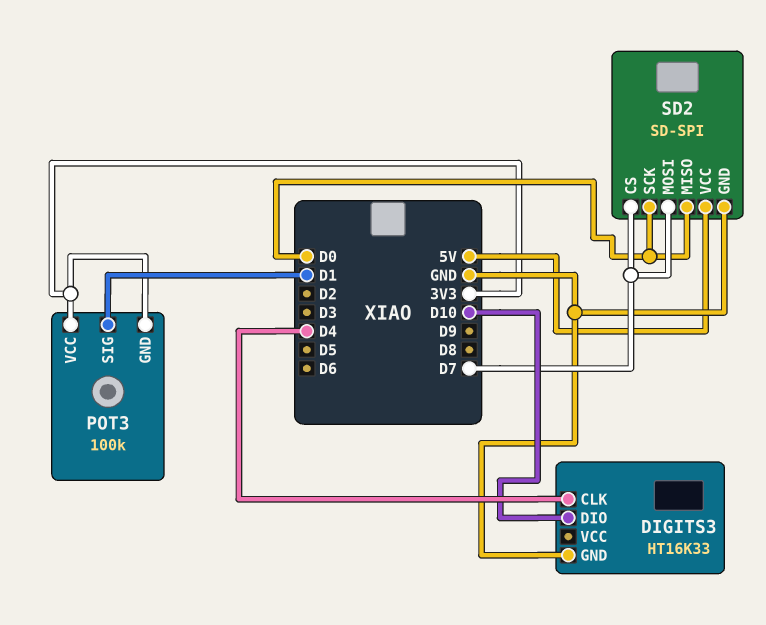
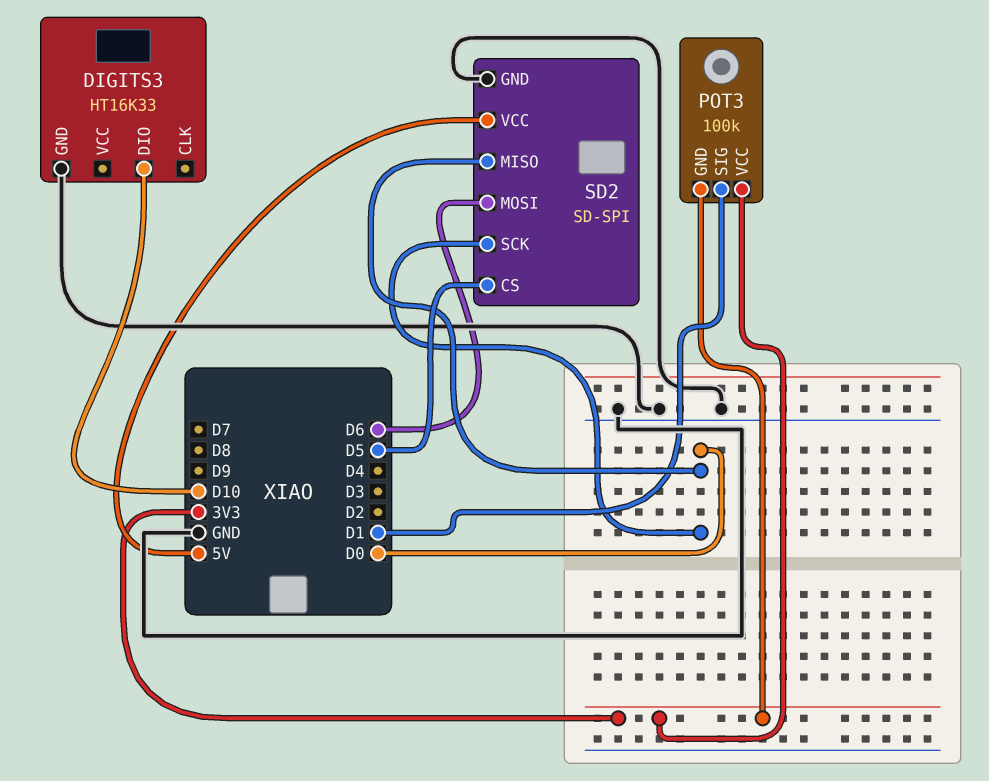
DIGITS3 pin CLK: D4 -> none
SD2 pin CS: D7 -> D5
SD2 pin MOSI: D7 -> D6

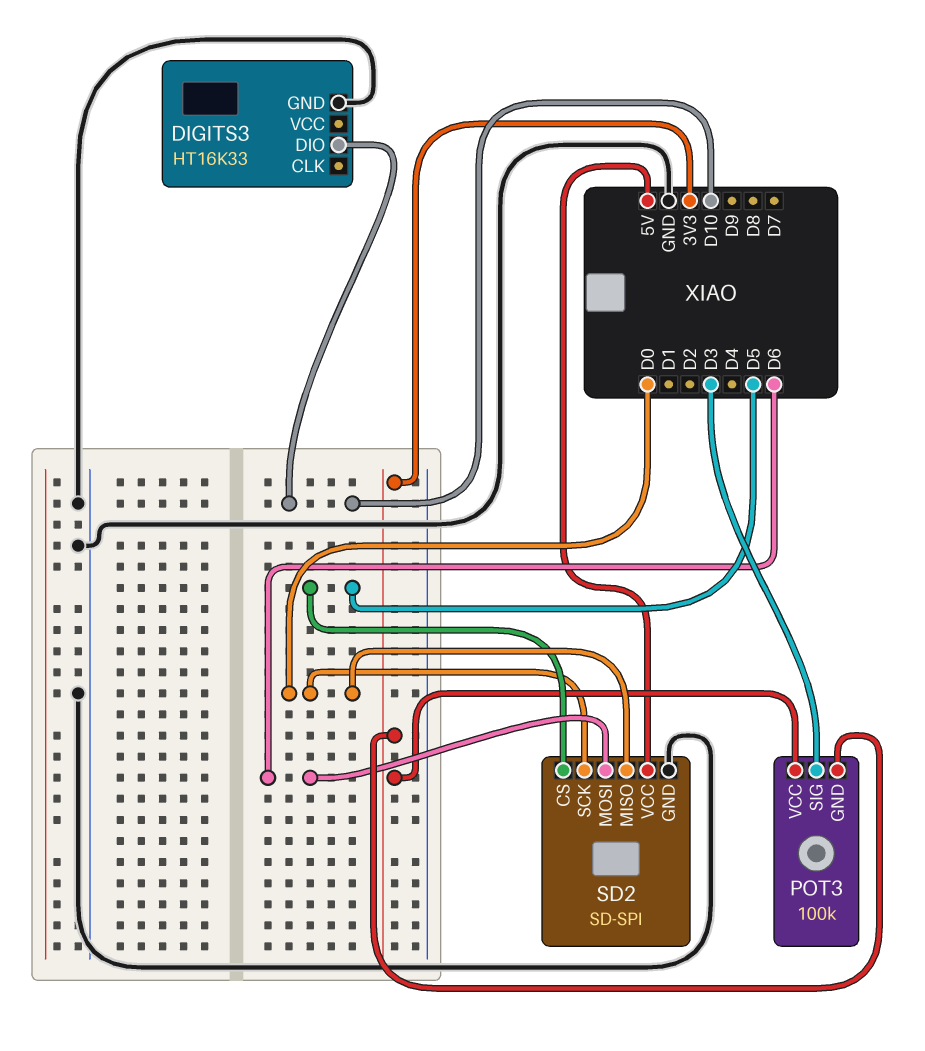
POT3 pin SIG: D1 -> D3

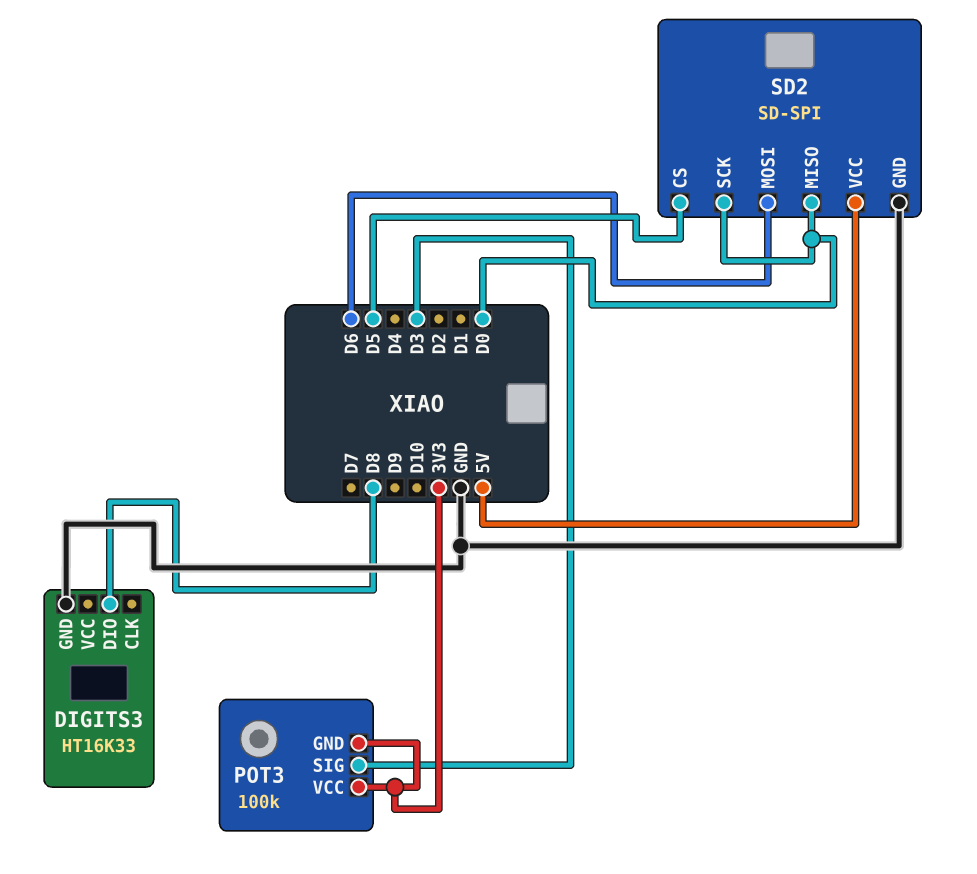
DIGITS3 pin DIO: D10 -> D8

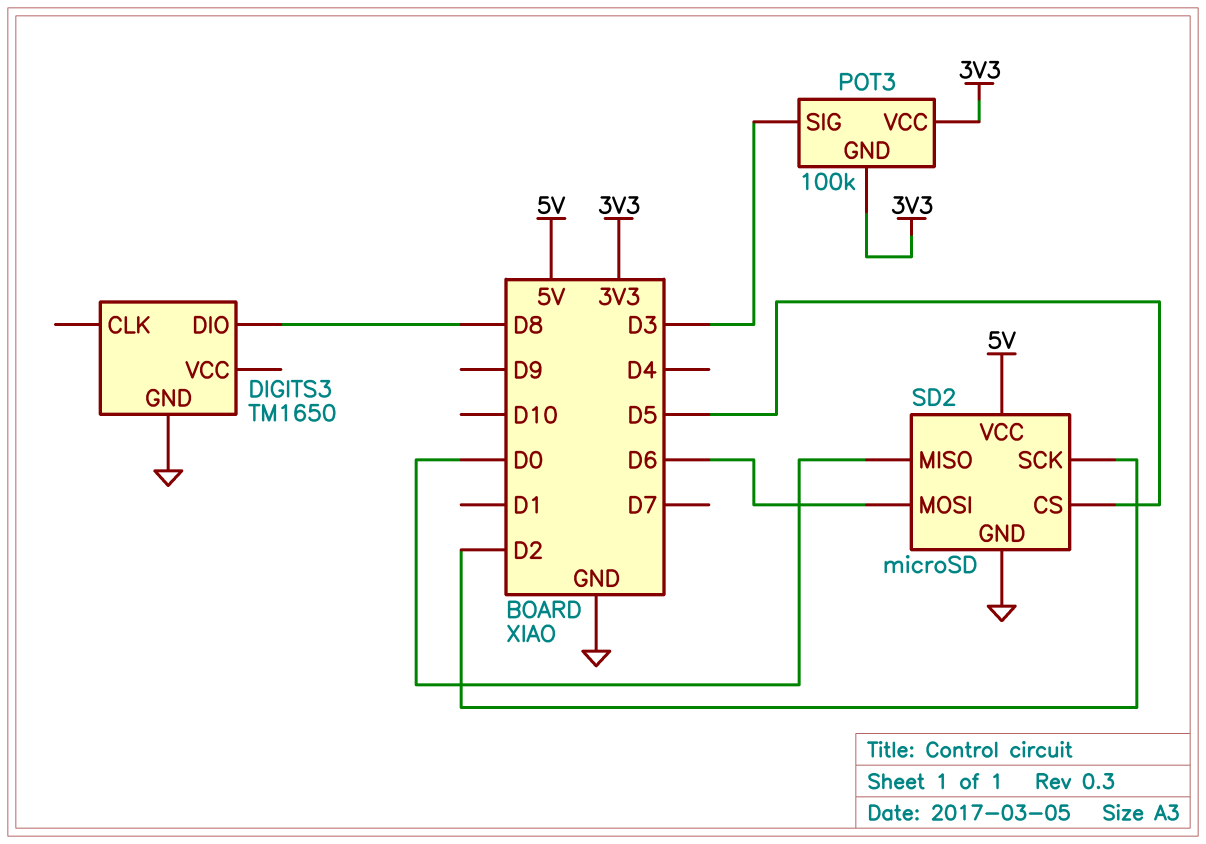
DIGITS3: HT16K33 -> TM1650
SD2: SD-SPI -> microSD
SD2 pin SCK: D0 -> D2

